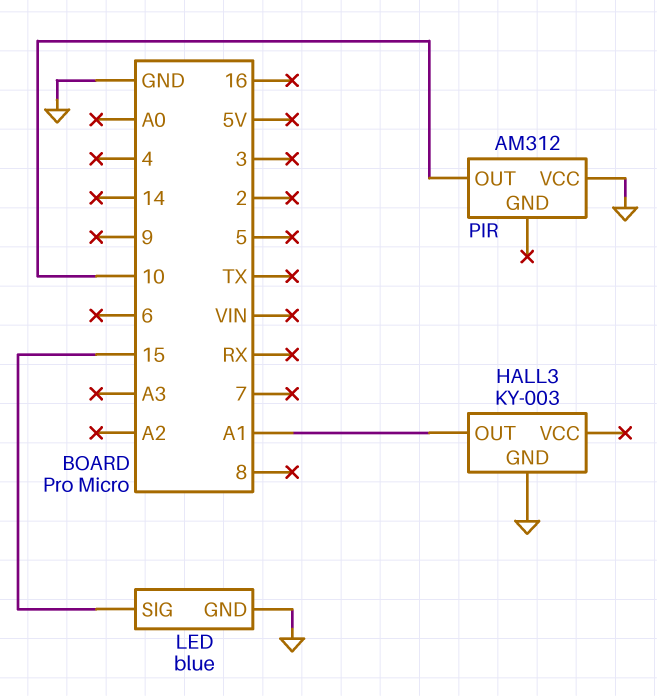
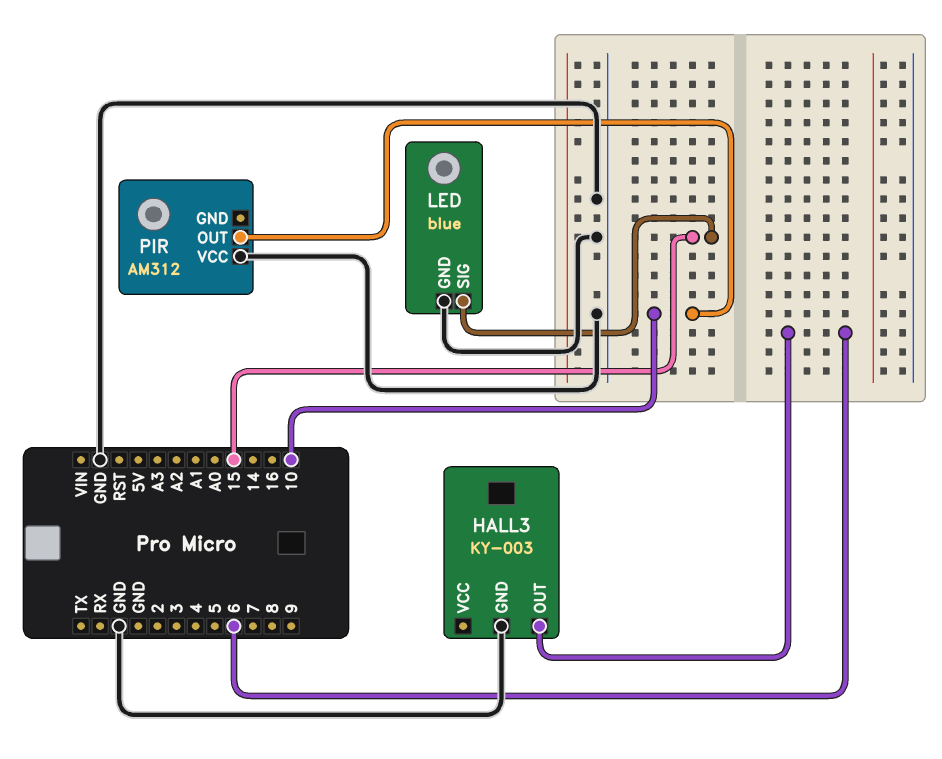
HALL3 pin OUT: A1 -> 6

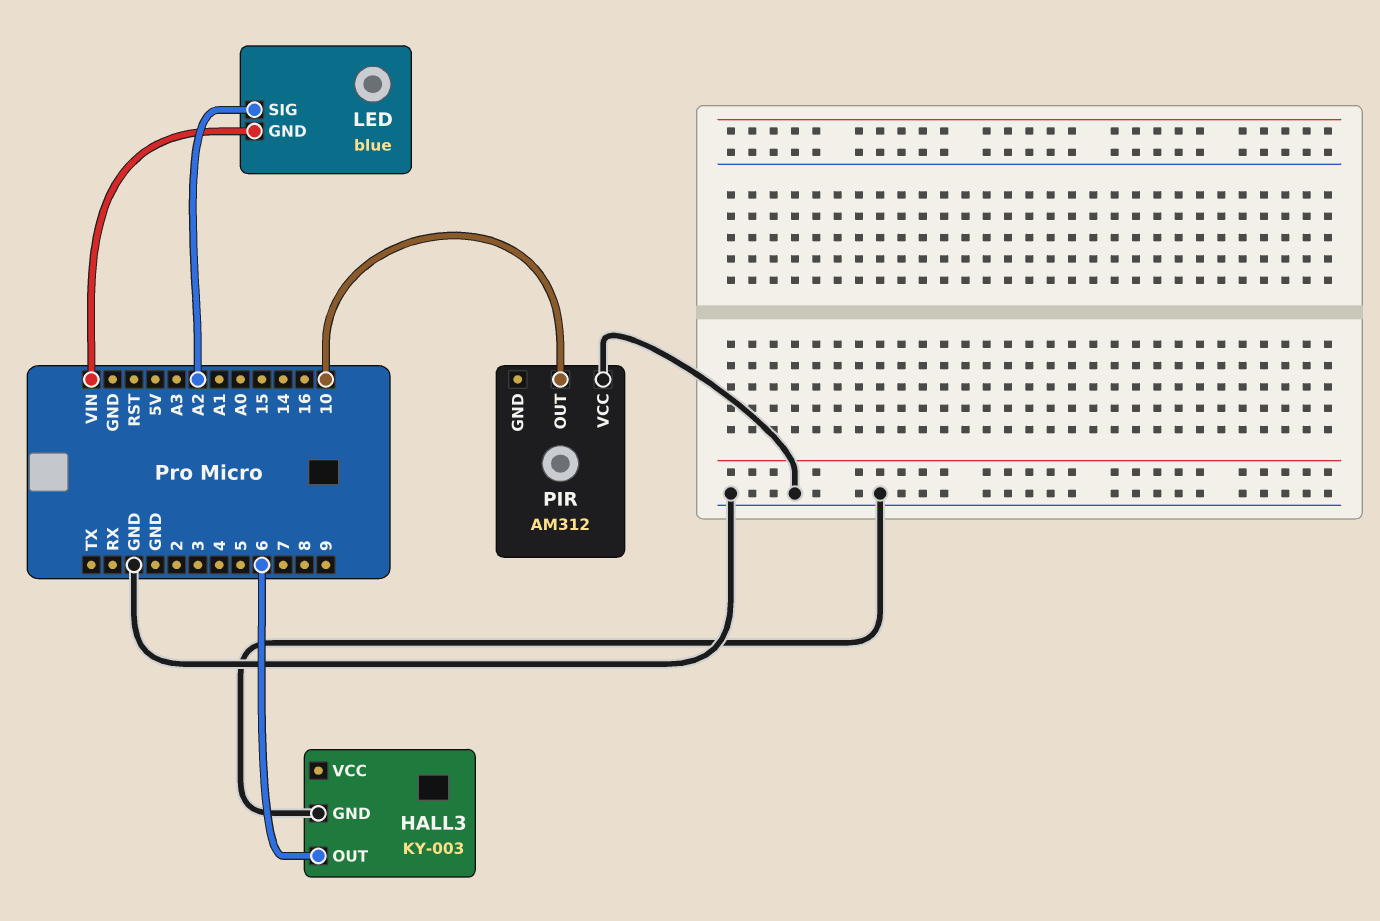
LED pin GND: GND -> VIN
LED pin SIG: 15 -> A2

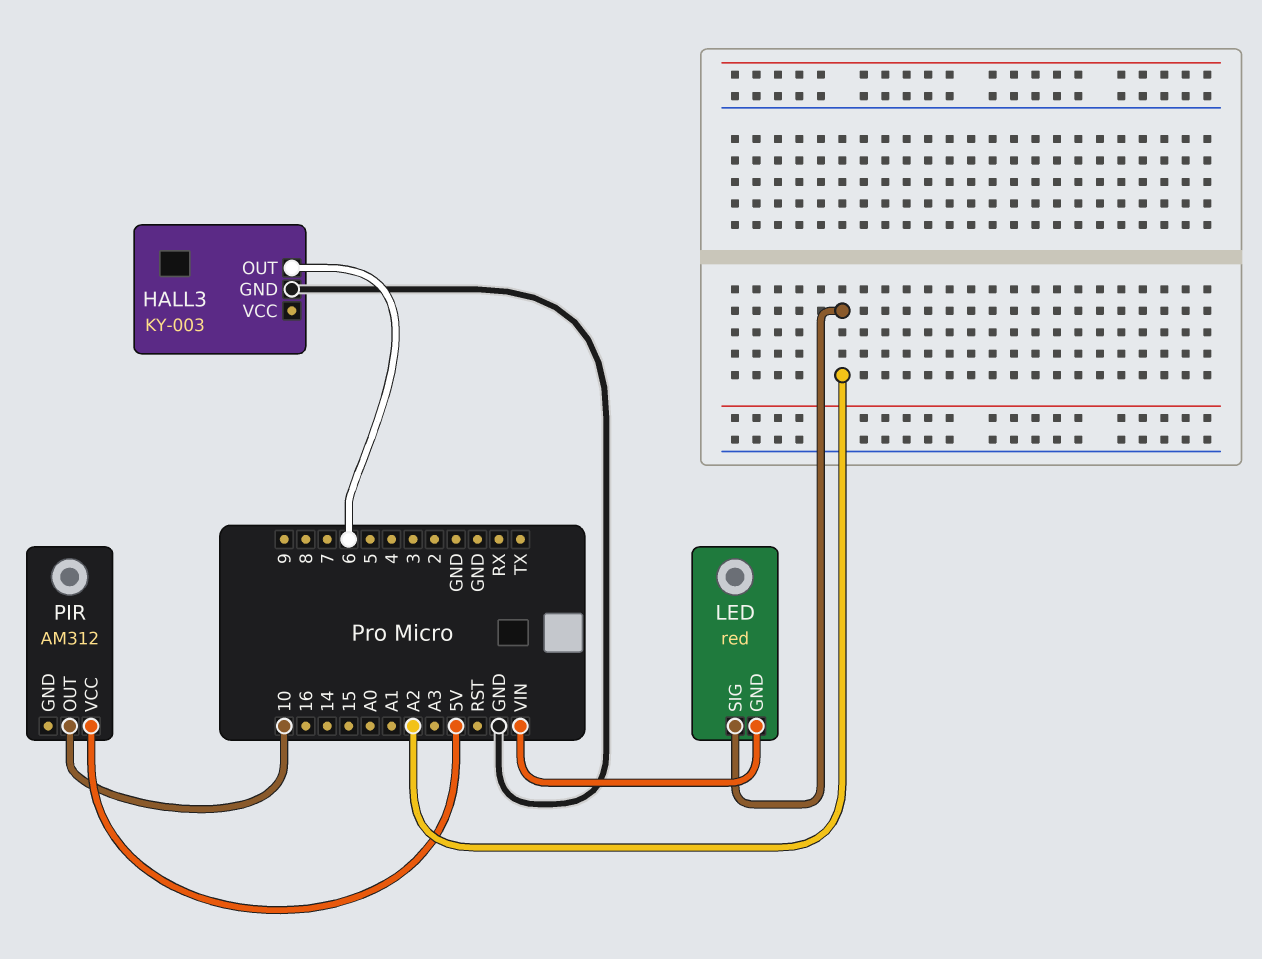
LED: blue -> red
PIR pin VCC: GND -> 5V

